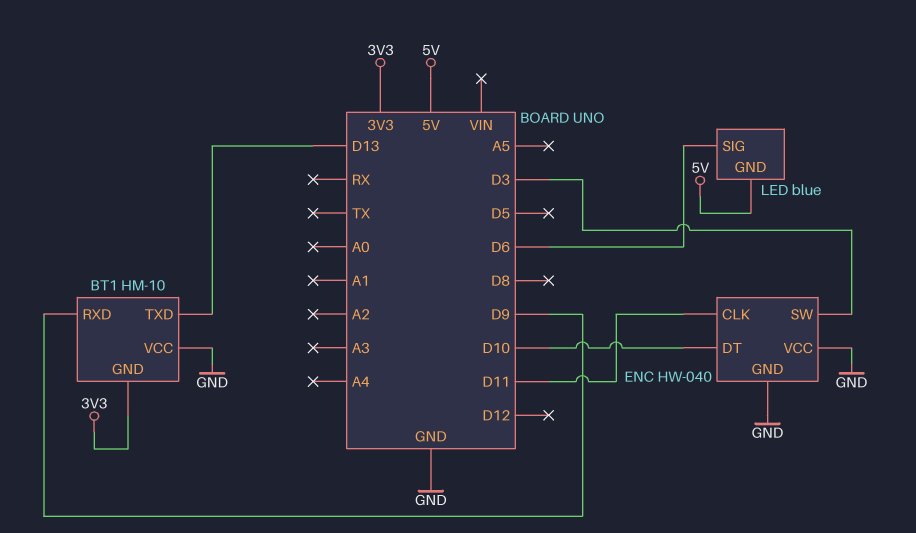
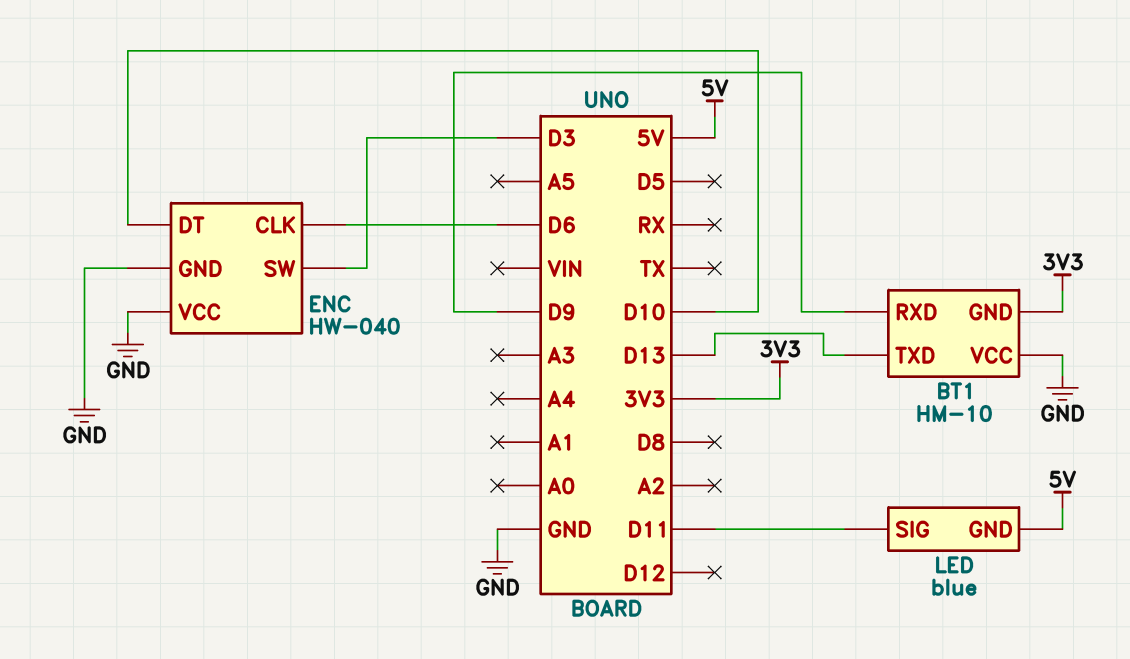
ENC pin CLK: D11 -> D6
LED pin SIG: D6 -> D11

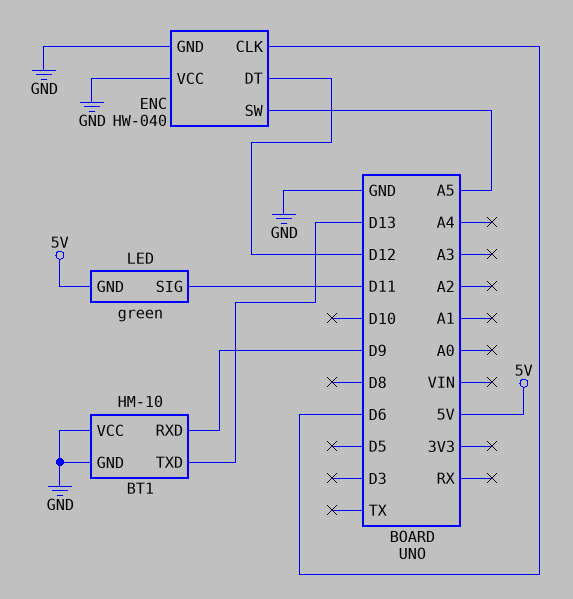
BT1 pin GND: 3V3 -> GND
ENC pin DT: D10 -> D12
ENC pin SW: D3 -> A5
LED: blue -> green

